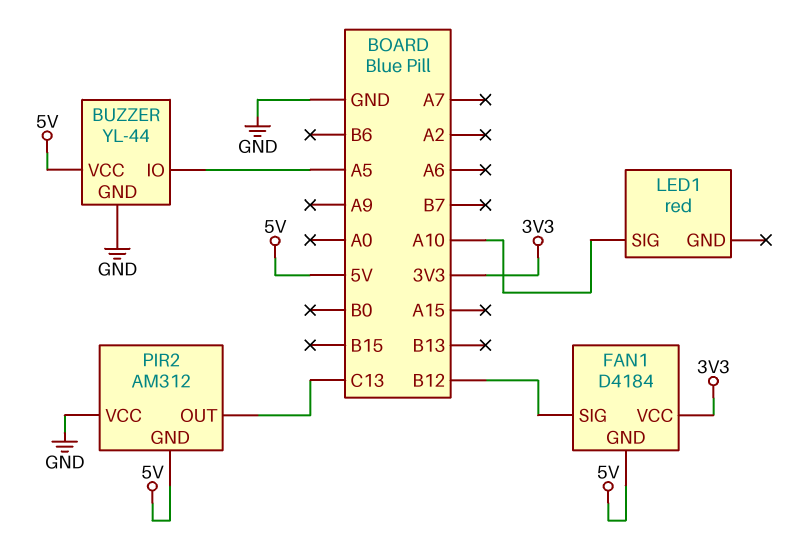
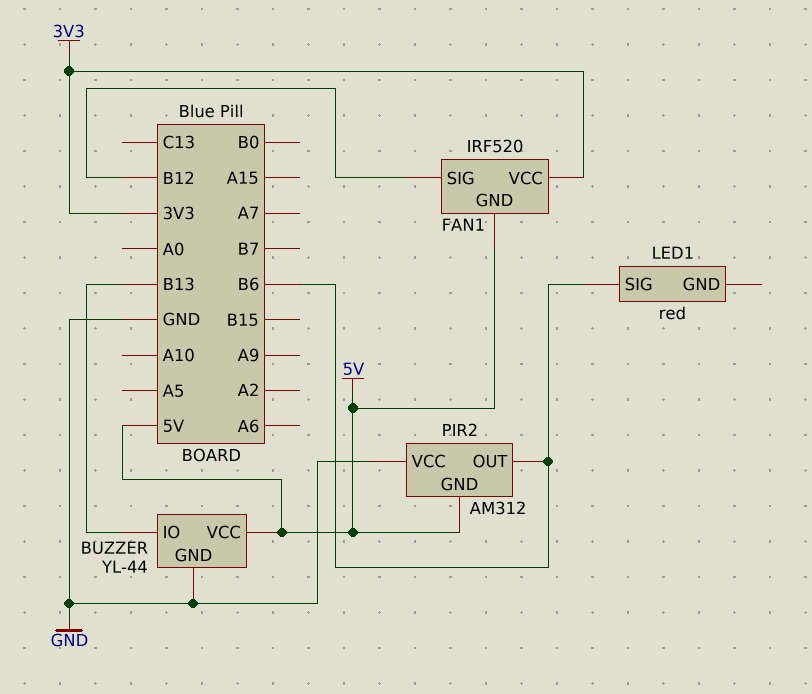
BUZZER pin IO: A5 -> B13
FAN1: D4184 -> IRF520
LED1 pin SIG: A10 -> B6
PIR2 pin OUT: C13 -> B6

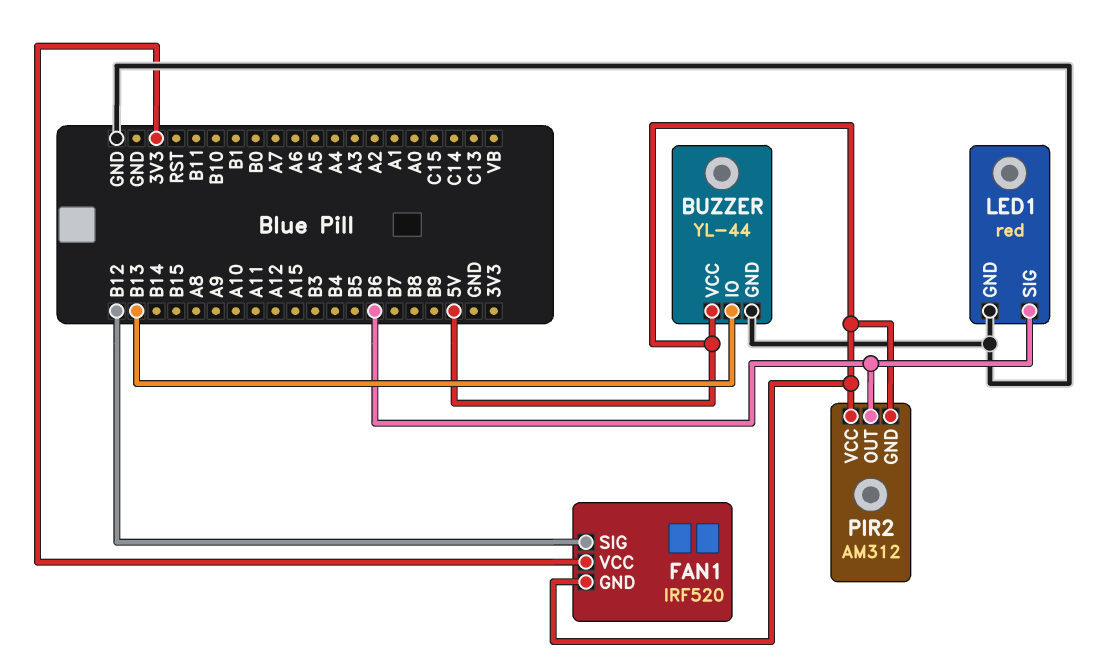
LED1 pin GND: none -> GND
PIR2 pin VCC: GND -> 5V

